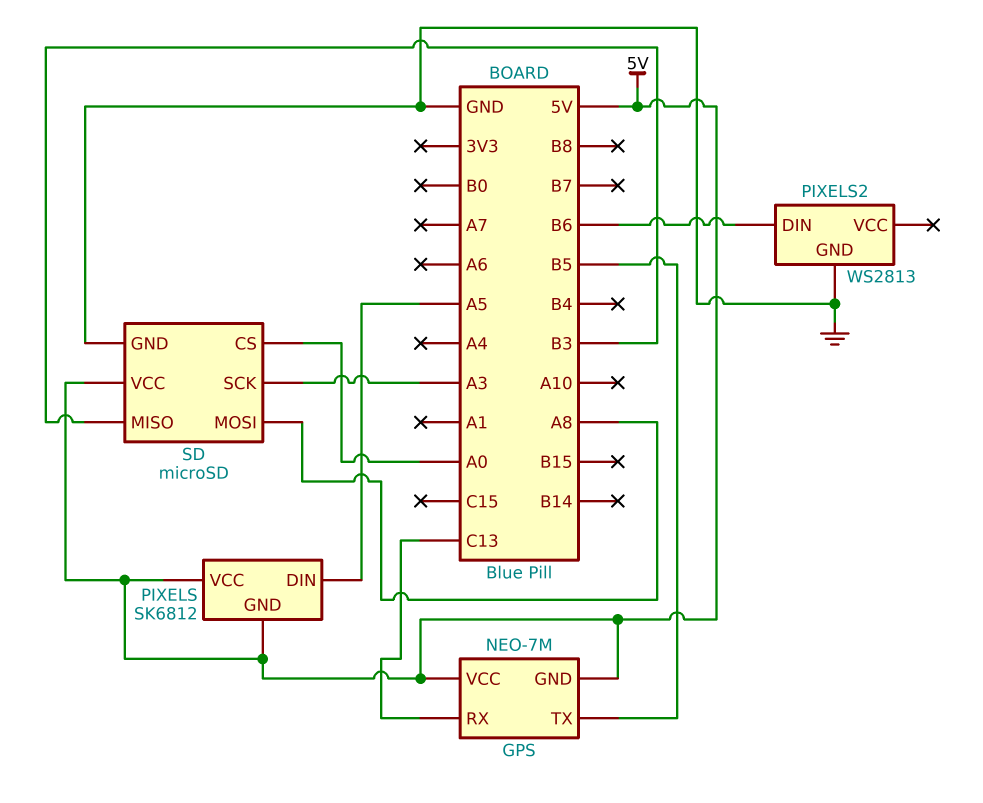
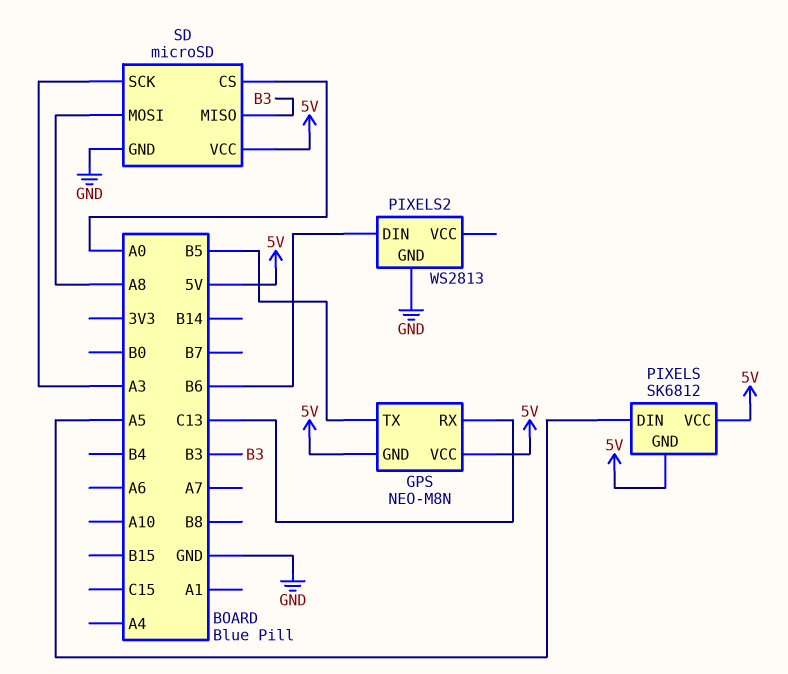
GPS: NEO-7M -> NEO-M8N

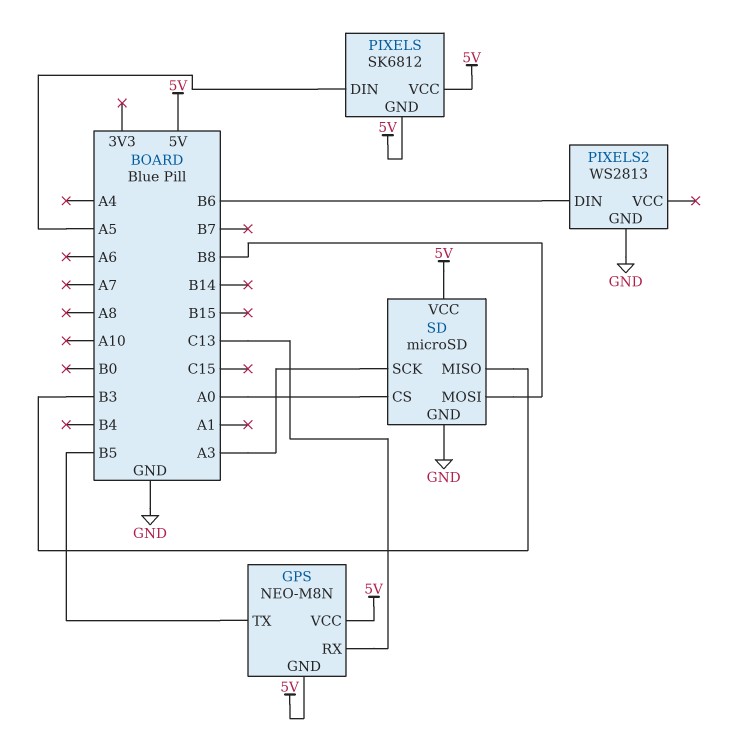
SD pin MOSI: A8 -> B8

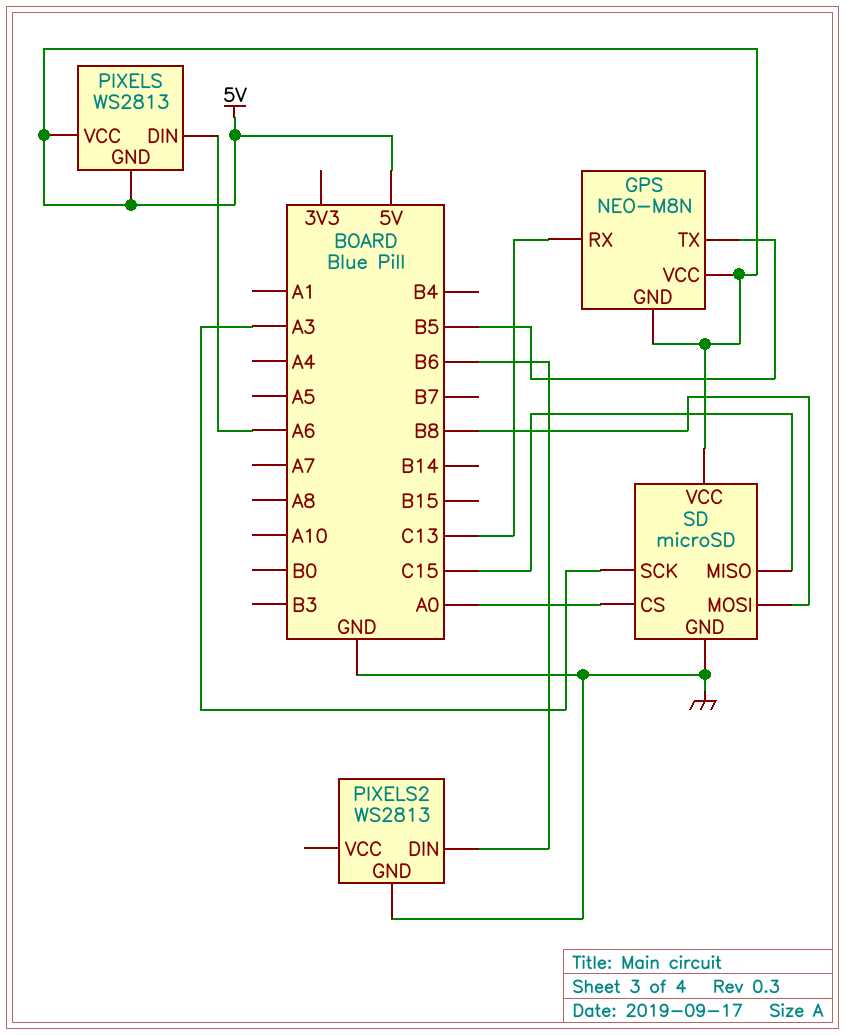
PIXELS: SK6812 -> WS2813
PIXELS pin DIN: A5 -> A6
SD pin MISO: B3 -> C15

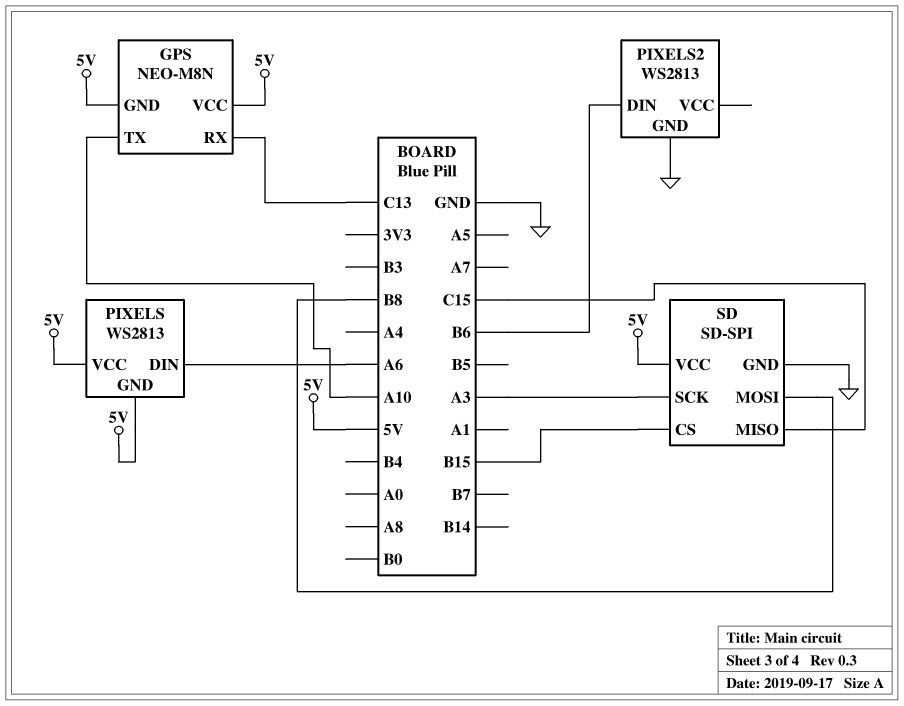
GPS pin TX: B5 -> A10
SD: microSD -> SD-SPI
SD pin CS: A0 -> B15

